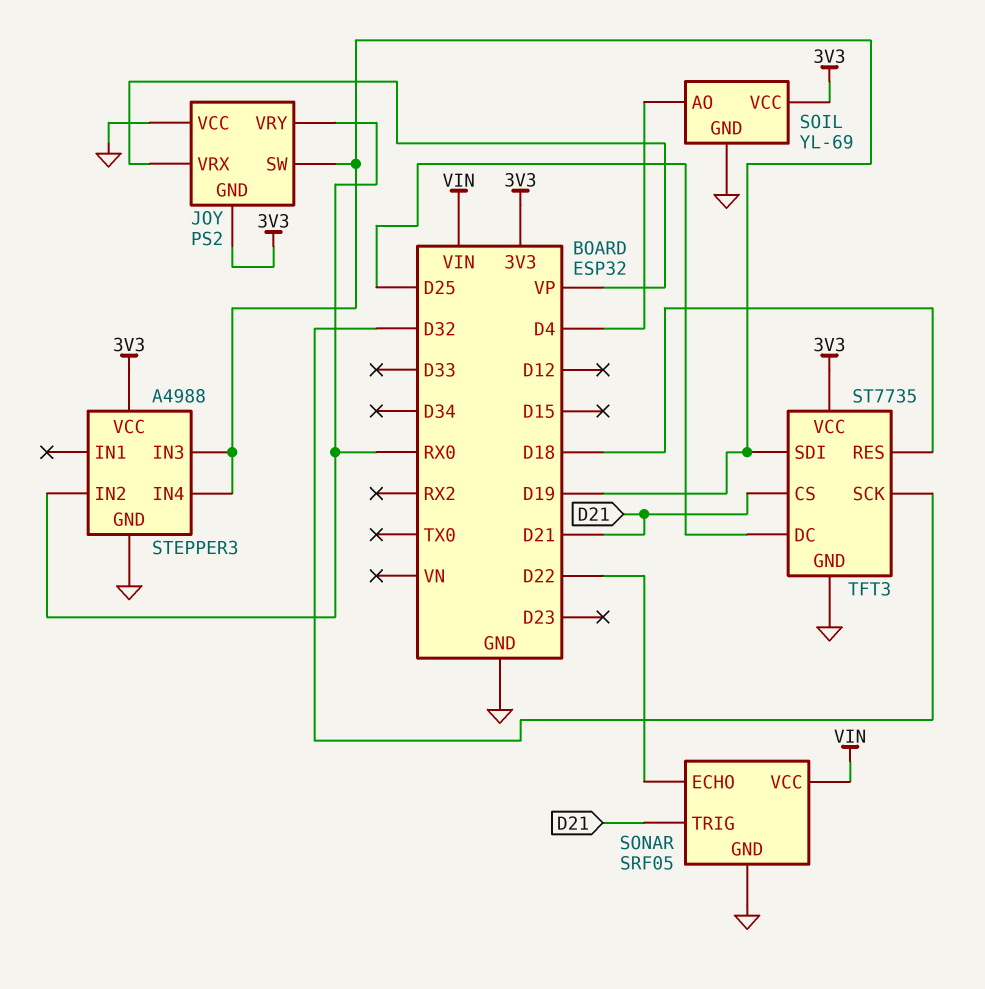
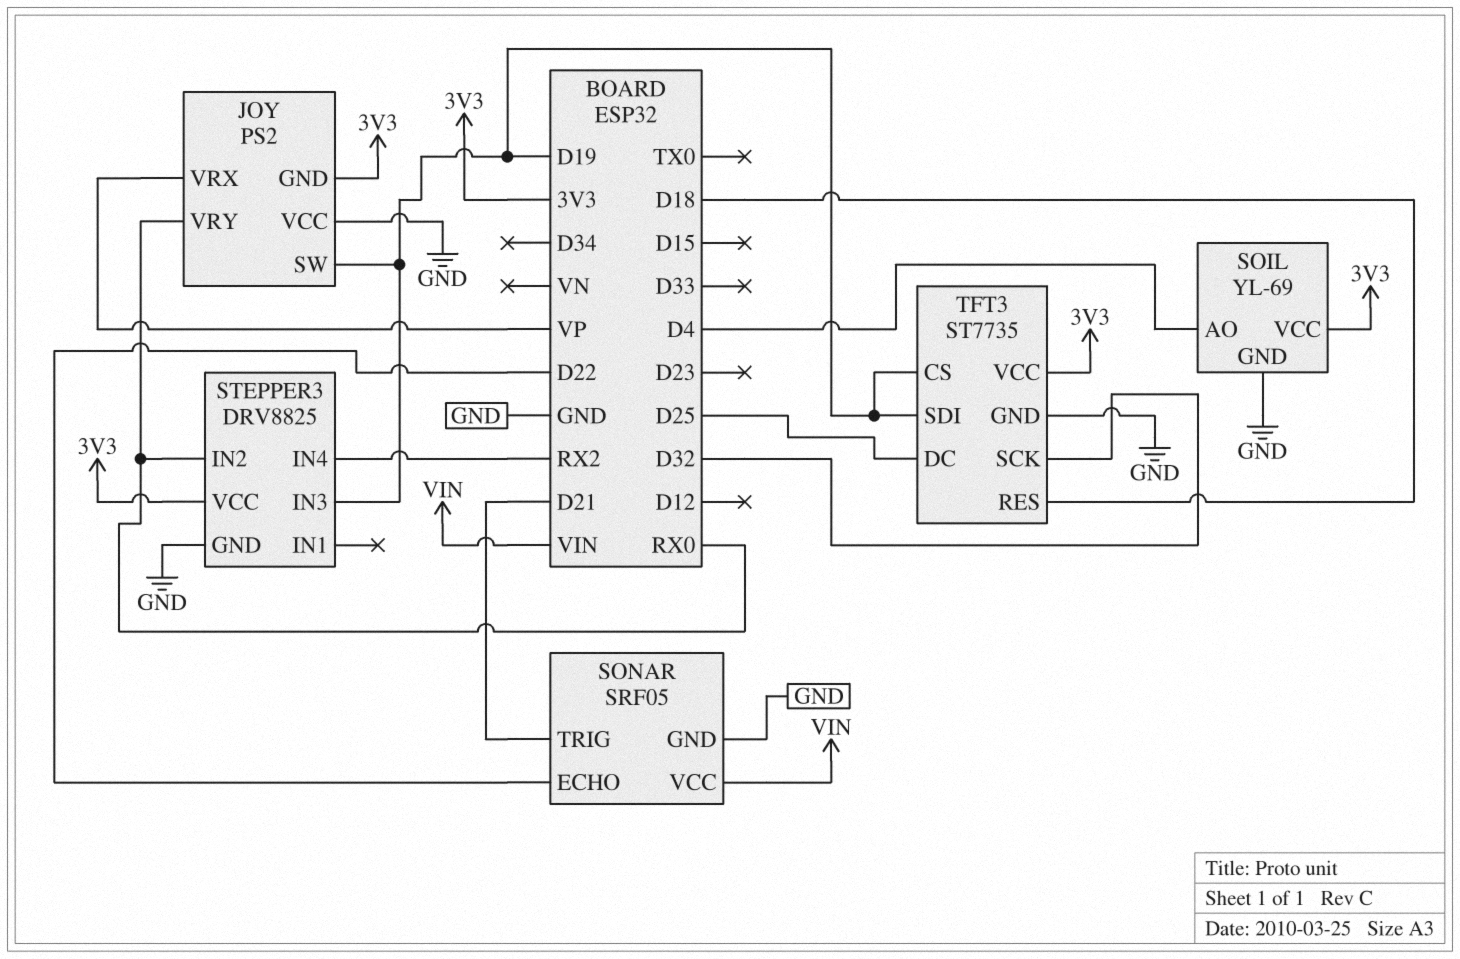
STEPPER3: A4988 -> DRV8825
STEPPER3 pin IN4: D19 -> RX2
TFT3 pin CS: D21 -> D19

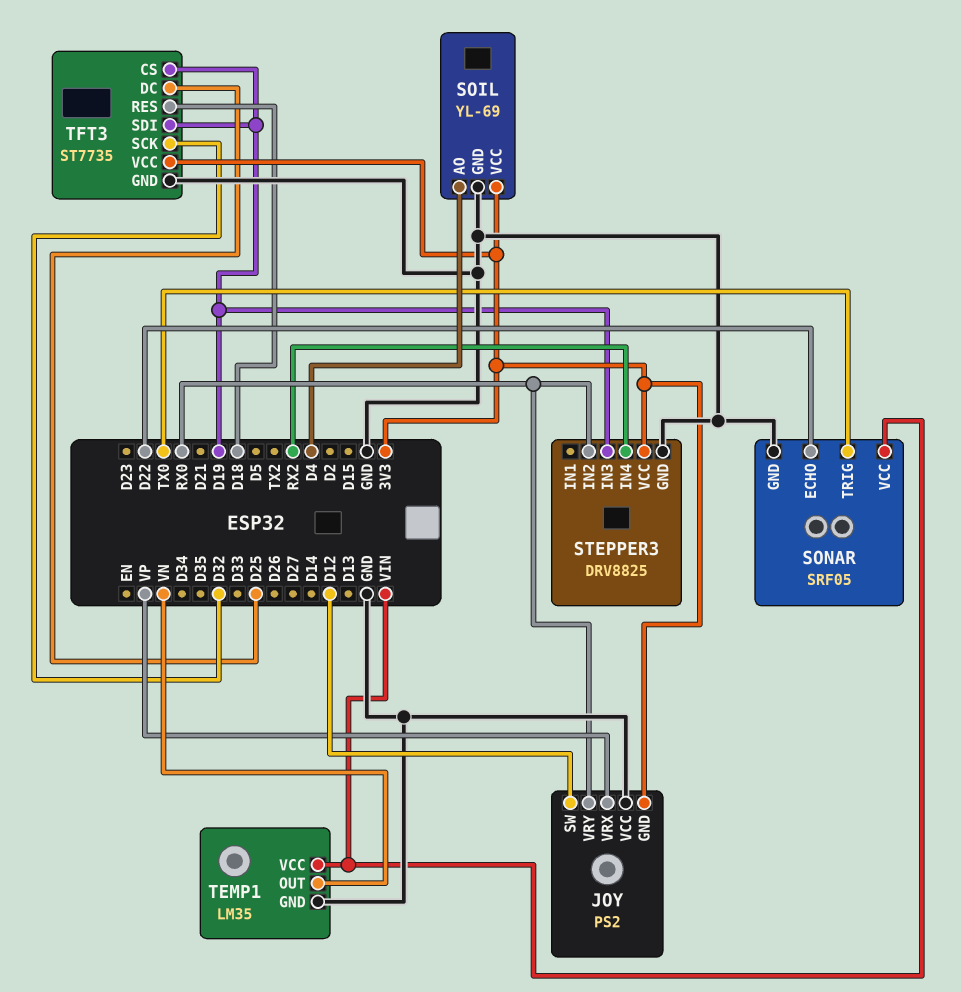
JOY pin SW: D19 -> D12
SONAR pin TRIG: D21 -> TX0
TEMP1: none -> LM35
TEMP1 pin GND: none -> GND
TEMP1 pin OUT: none -> VN
TEMP1 pin VCC: none -> VIN

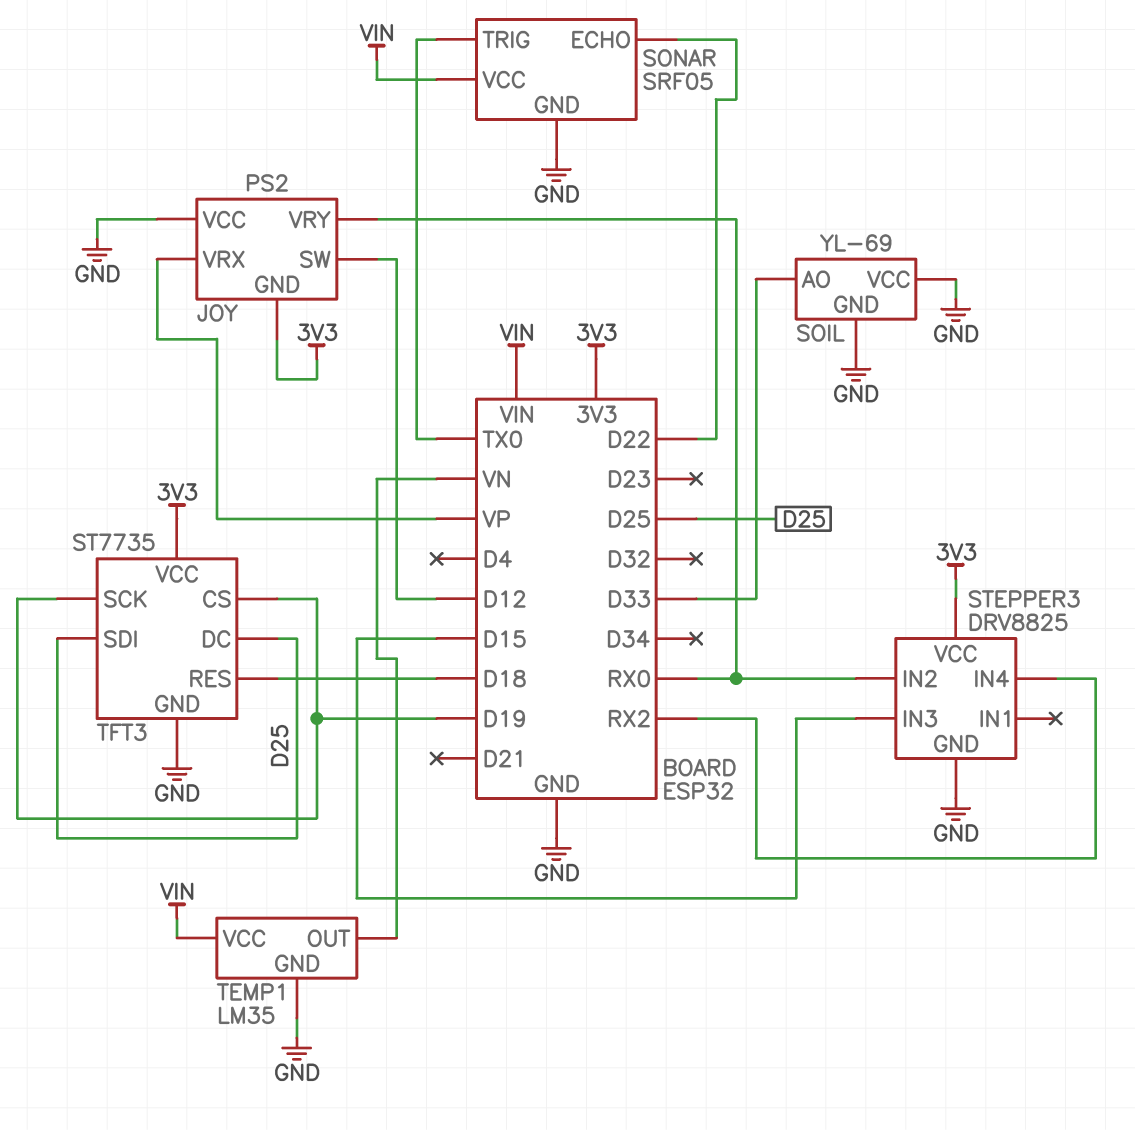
SOIL pin AO: D4 -> D33
SOIL pin VCC: 3V3 -> GND
STEPPER3 pin IN3: D19 -> D15
TFT3 pin SCK: D32 -> D19
TFT3 pin SDI: D19 -> D25

